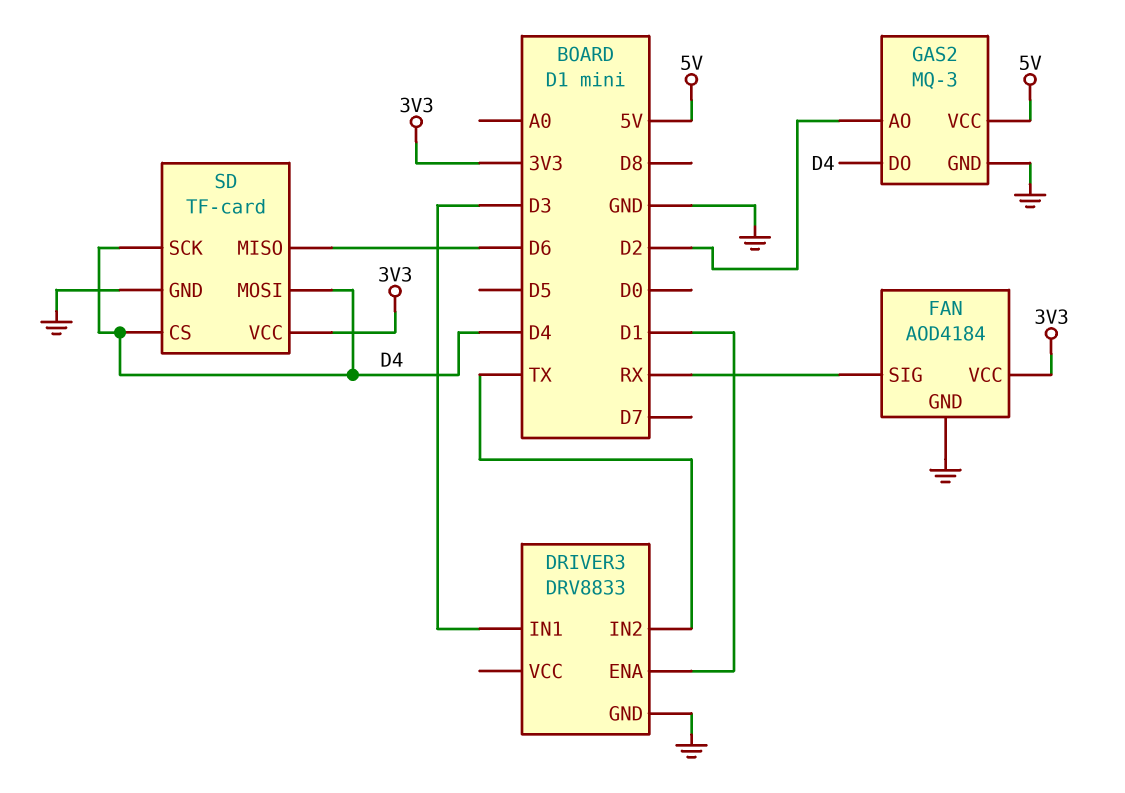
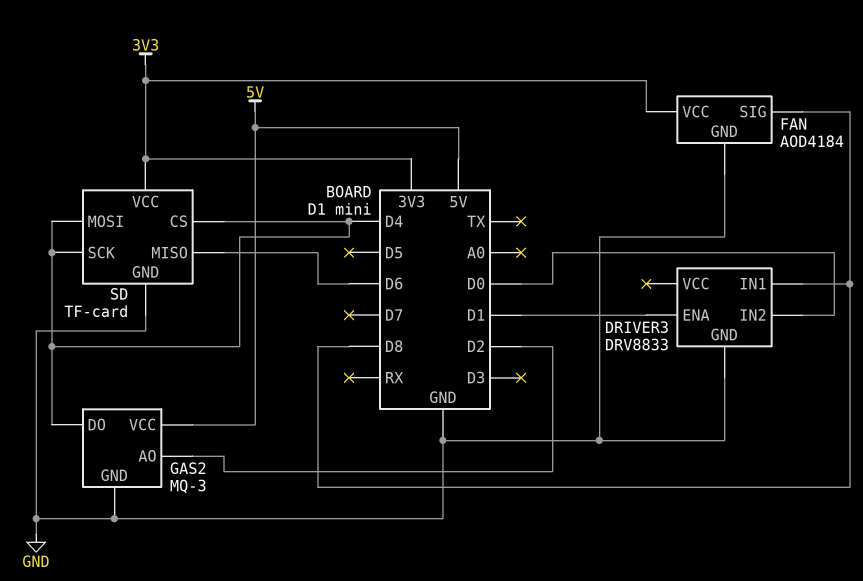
DRIVER3 pin IN1: D3 -> D8
DRIVER3 pin IN2: TX -> D0
FAN pin SIG: RX -> D8

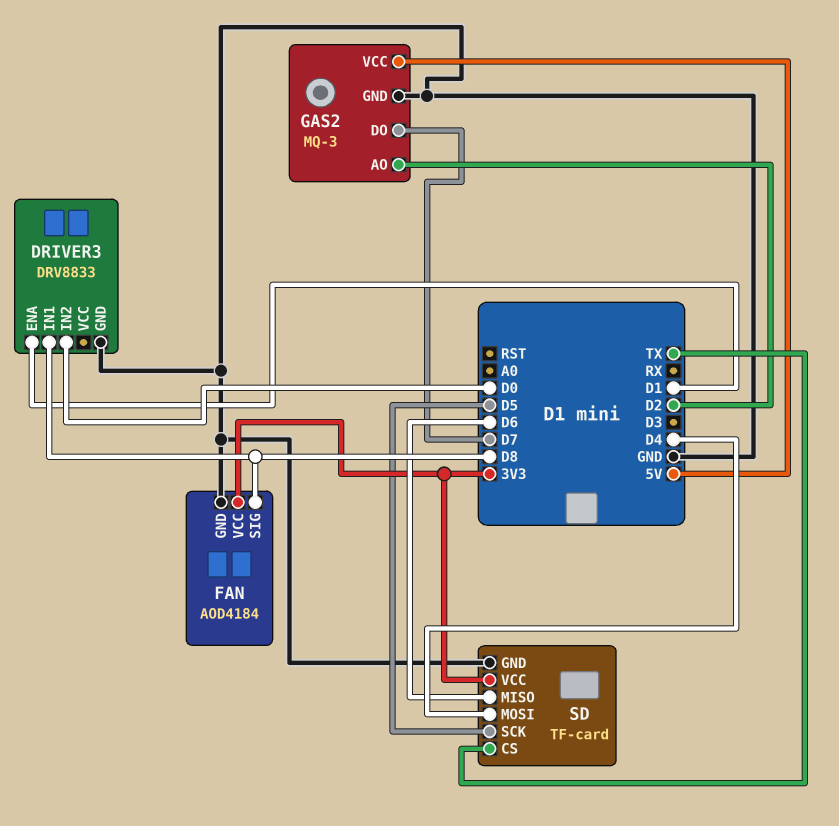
GAS2 pin DO: D4 -> D7
SD pin CS: D4 -> TX
SD pin SCK: D4 -> D5

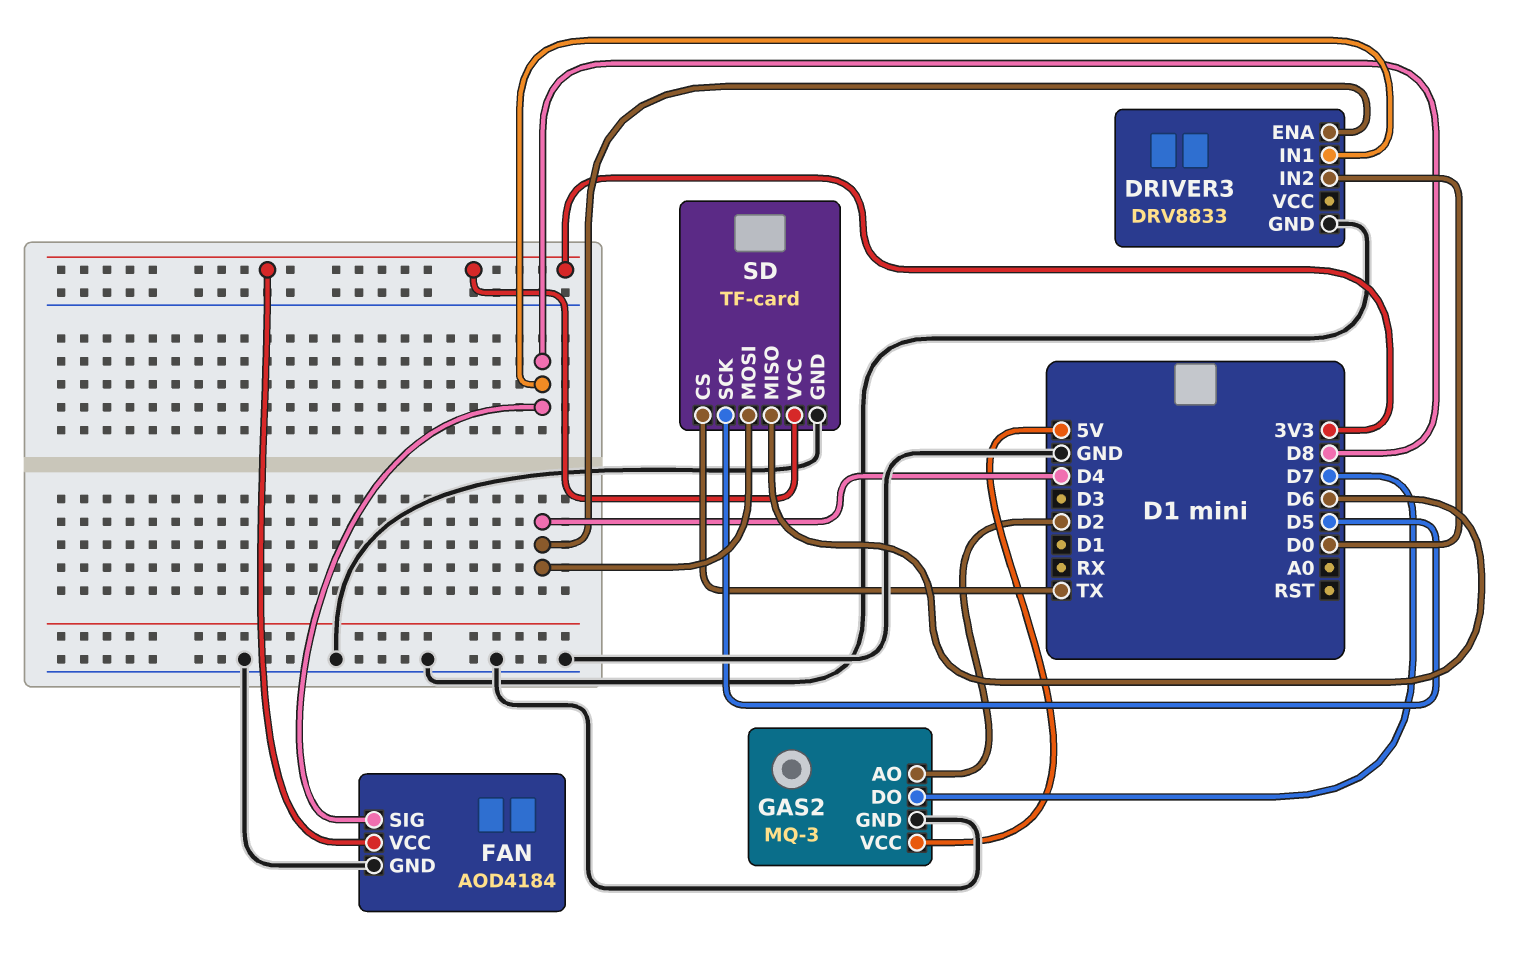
DRIVER3 pin ENA: D1 -> D4

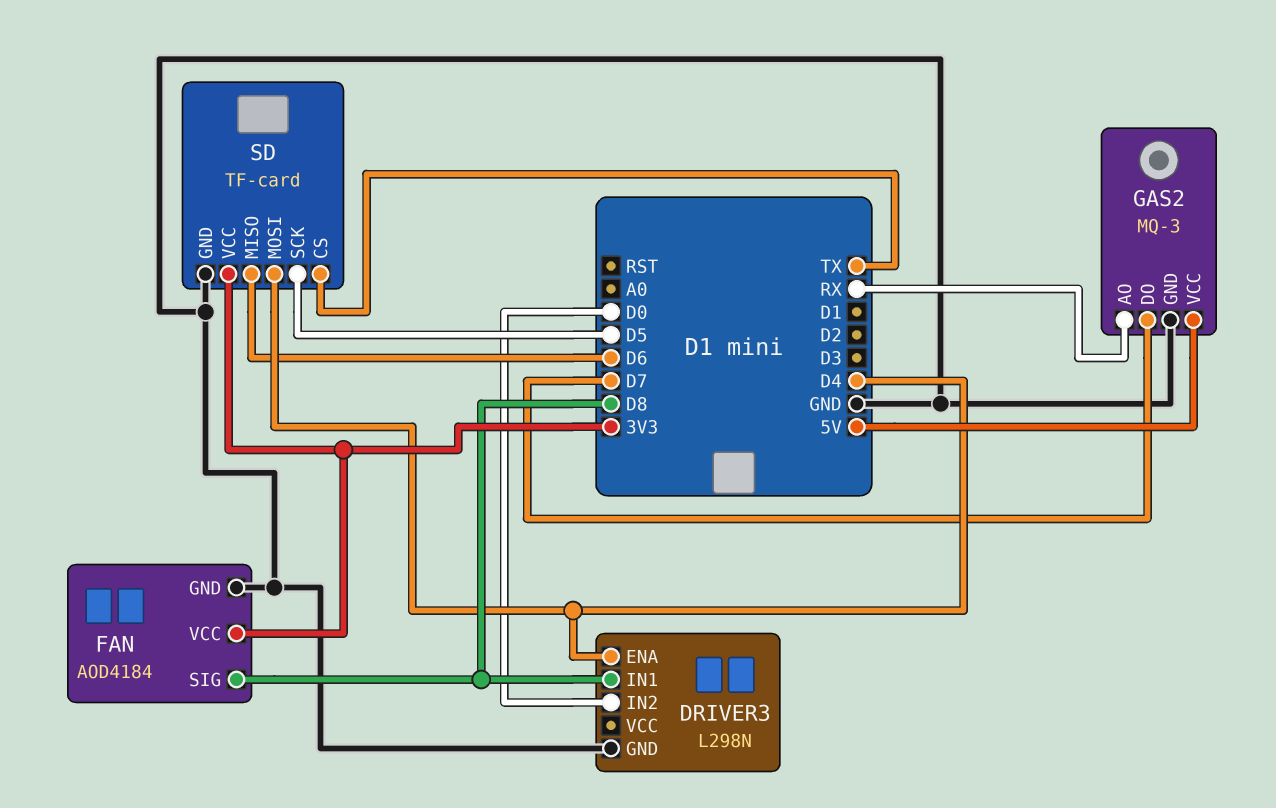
DRIVER3: DRV8833 -> L298N
GAS2 pin AO: D2 -> RX

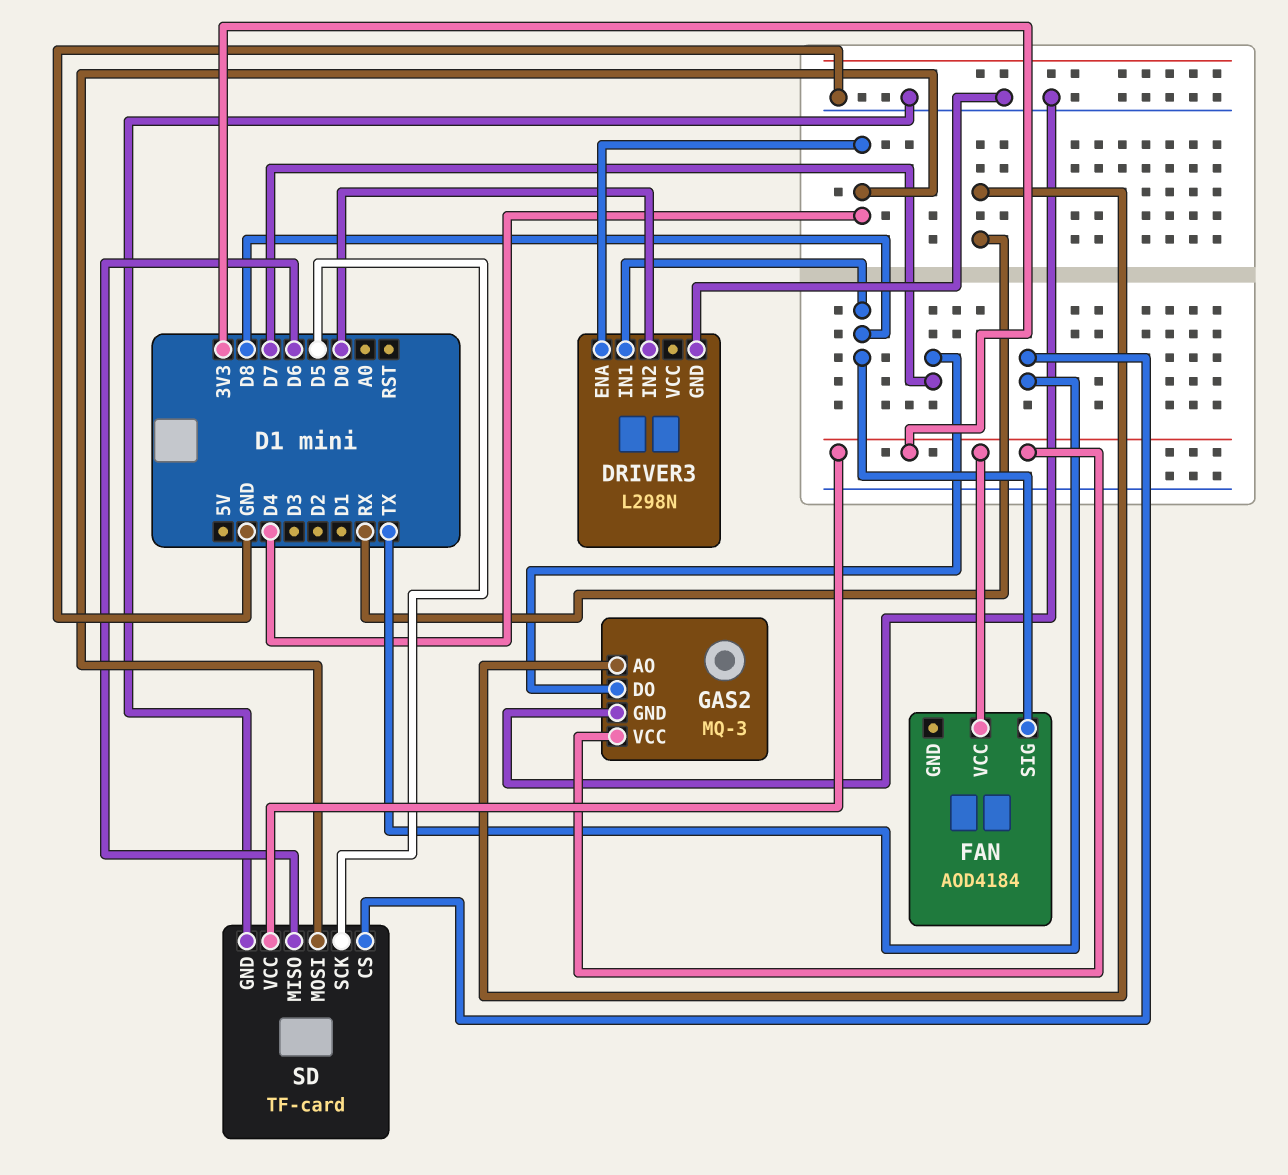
FAN pin GND: GND -> none
GAS2 pin VCC: 5V -> 3V3

